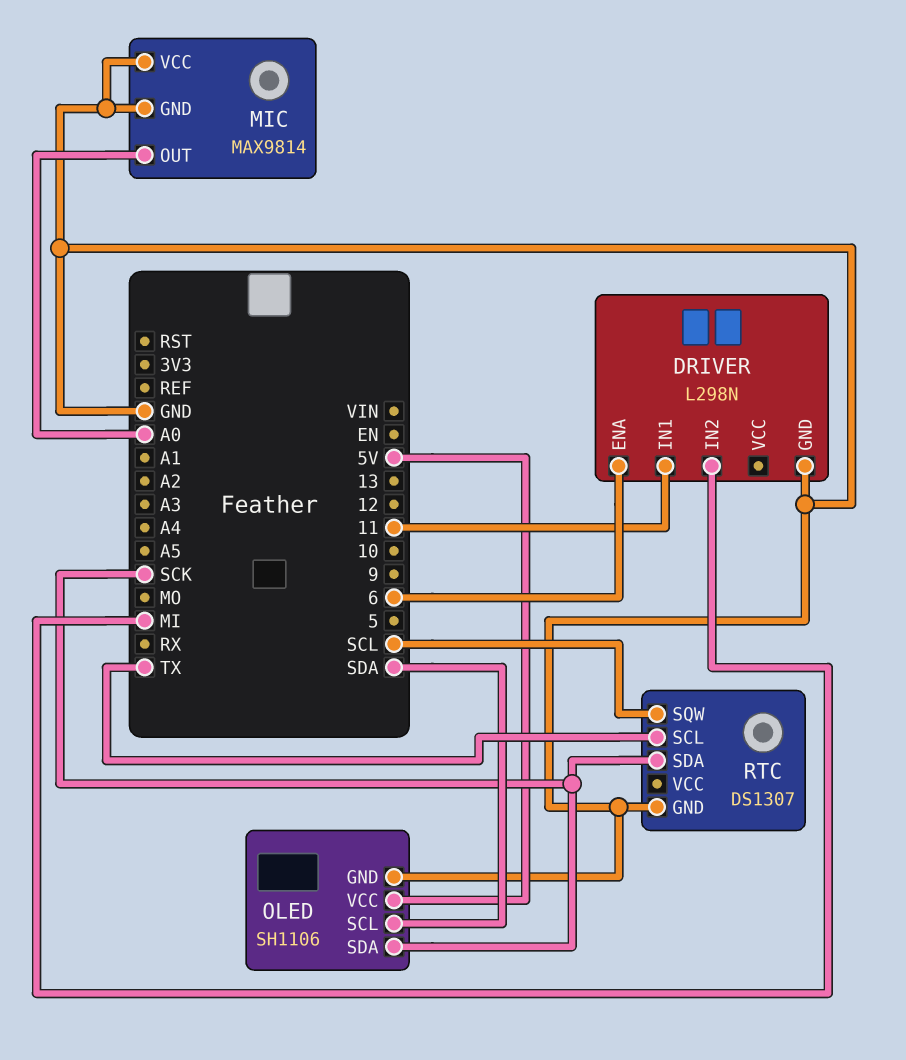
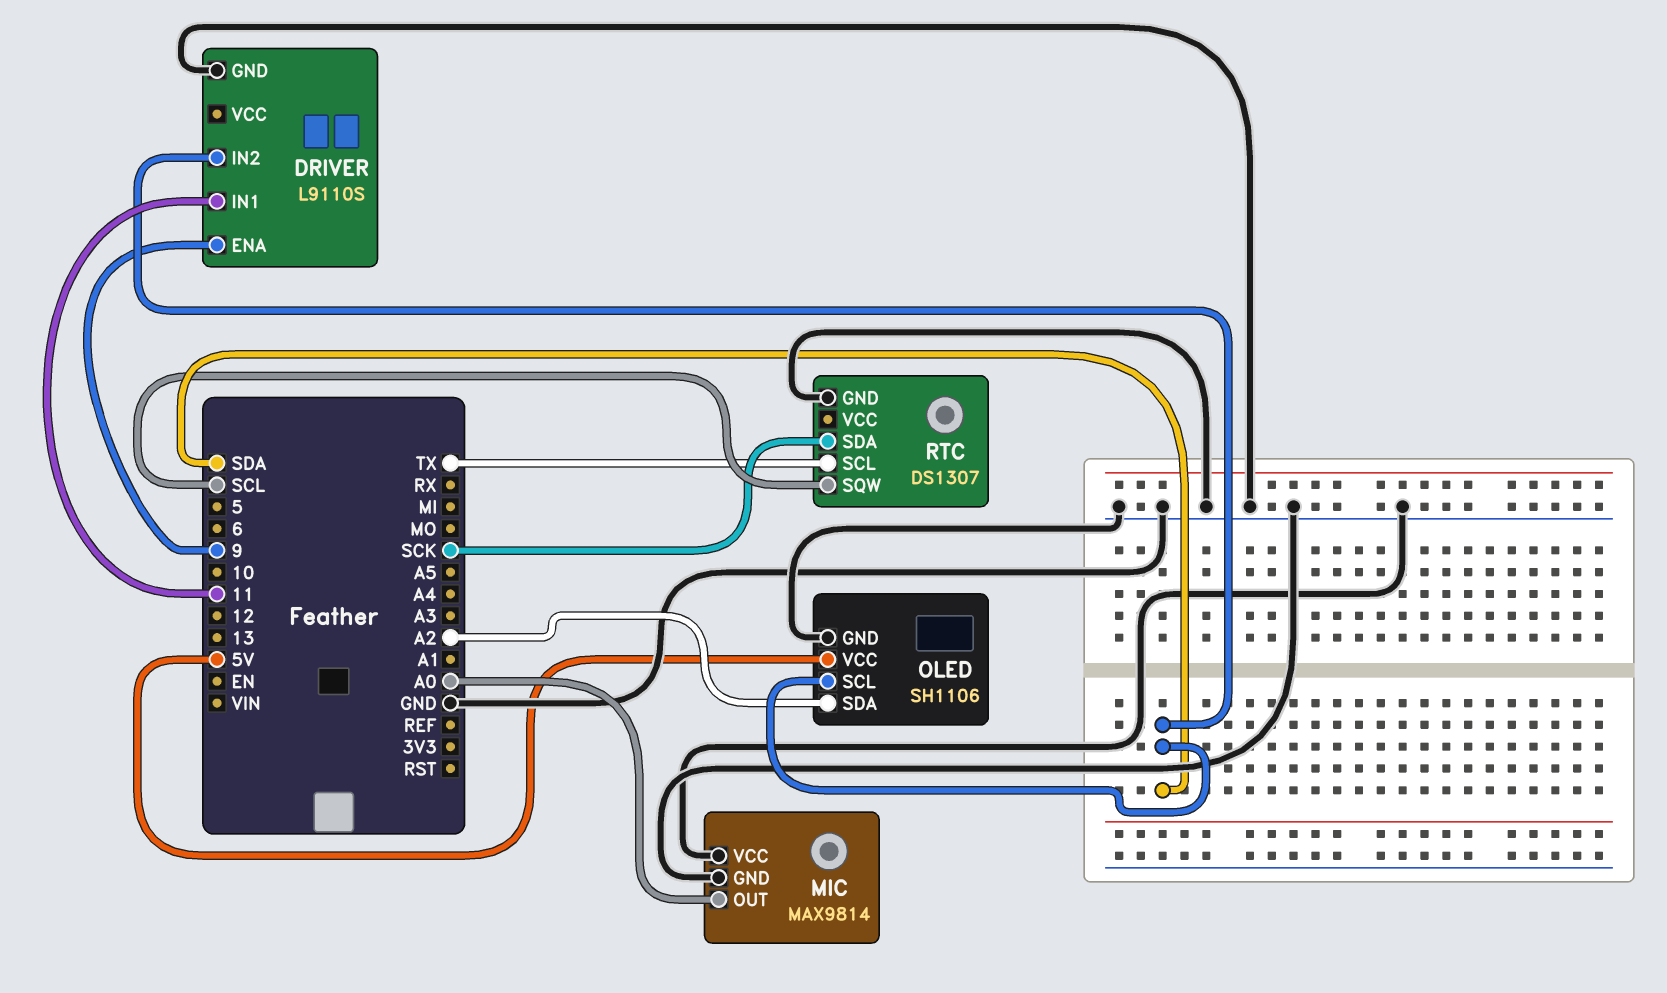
DRIVER: L298N -> L9110S
DRIVER pin ENA: 6 -> 9
DRIVER pin IN2: MI -> SDA
OLED pin SDA: SCK -> A2

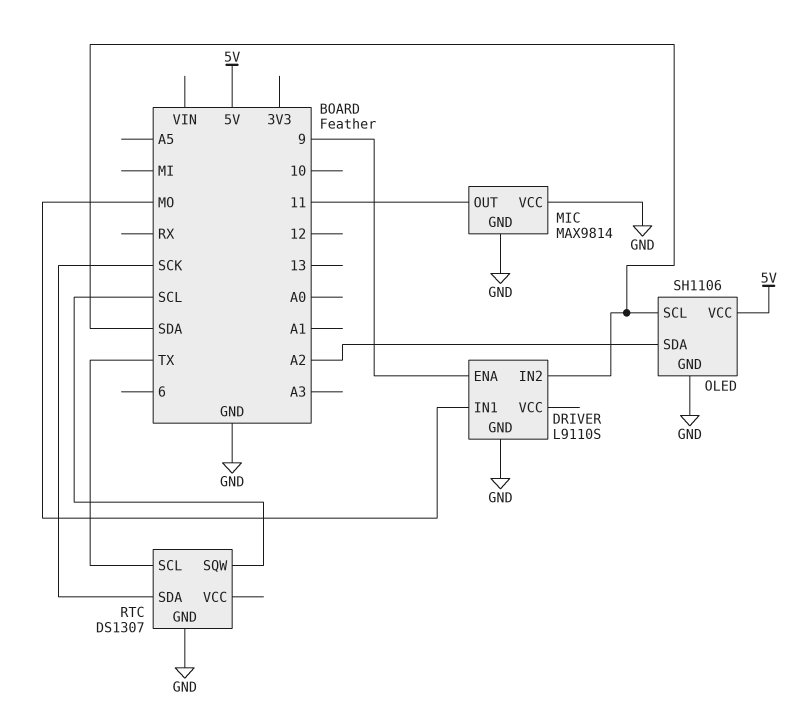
DRIVER pin IN1: 11 -> MO
MIC pin OUT: A0 -> 11

